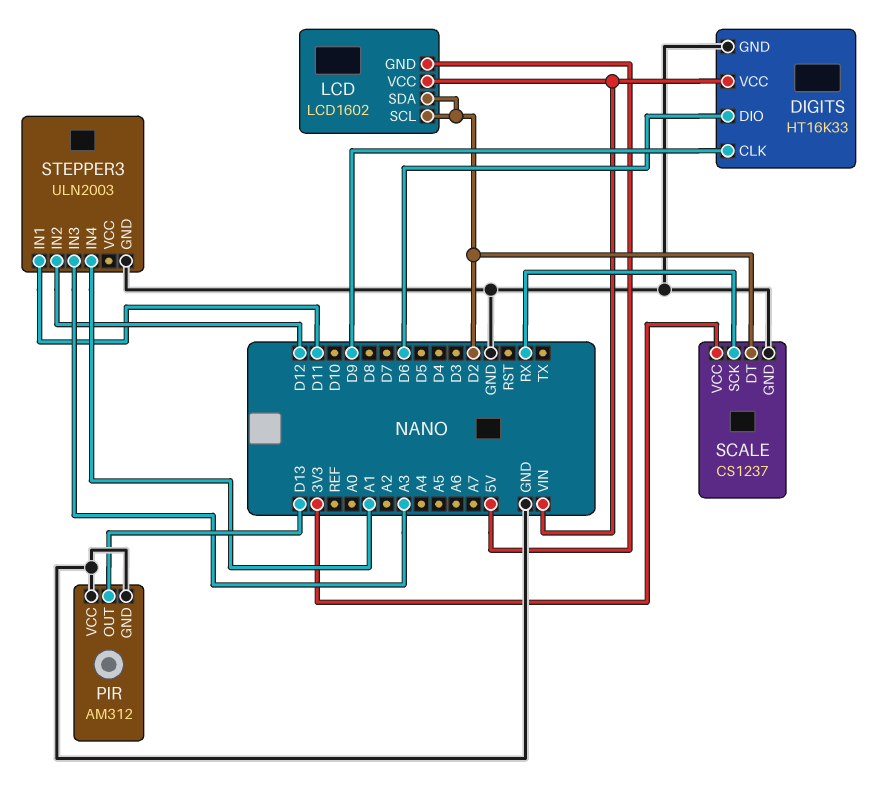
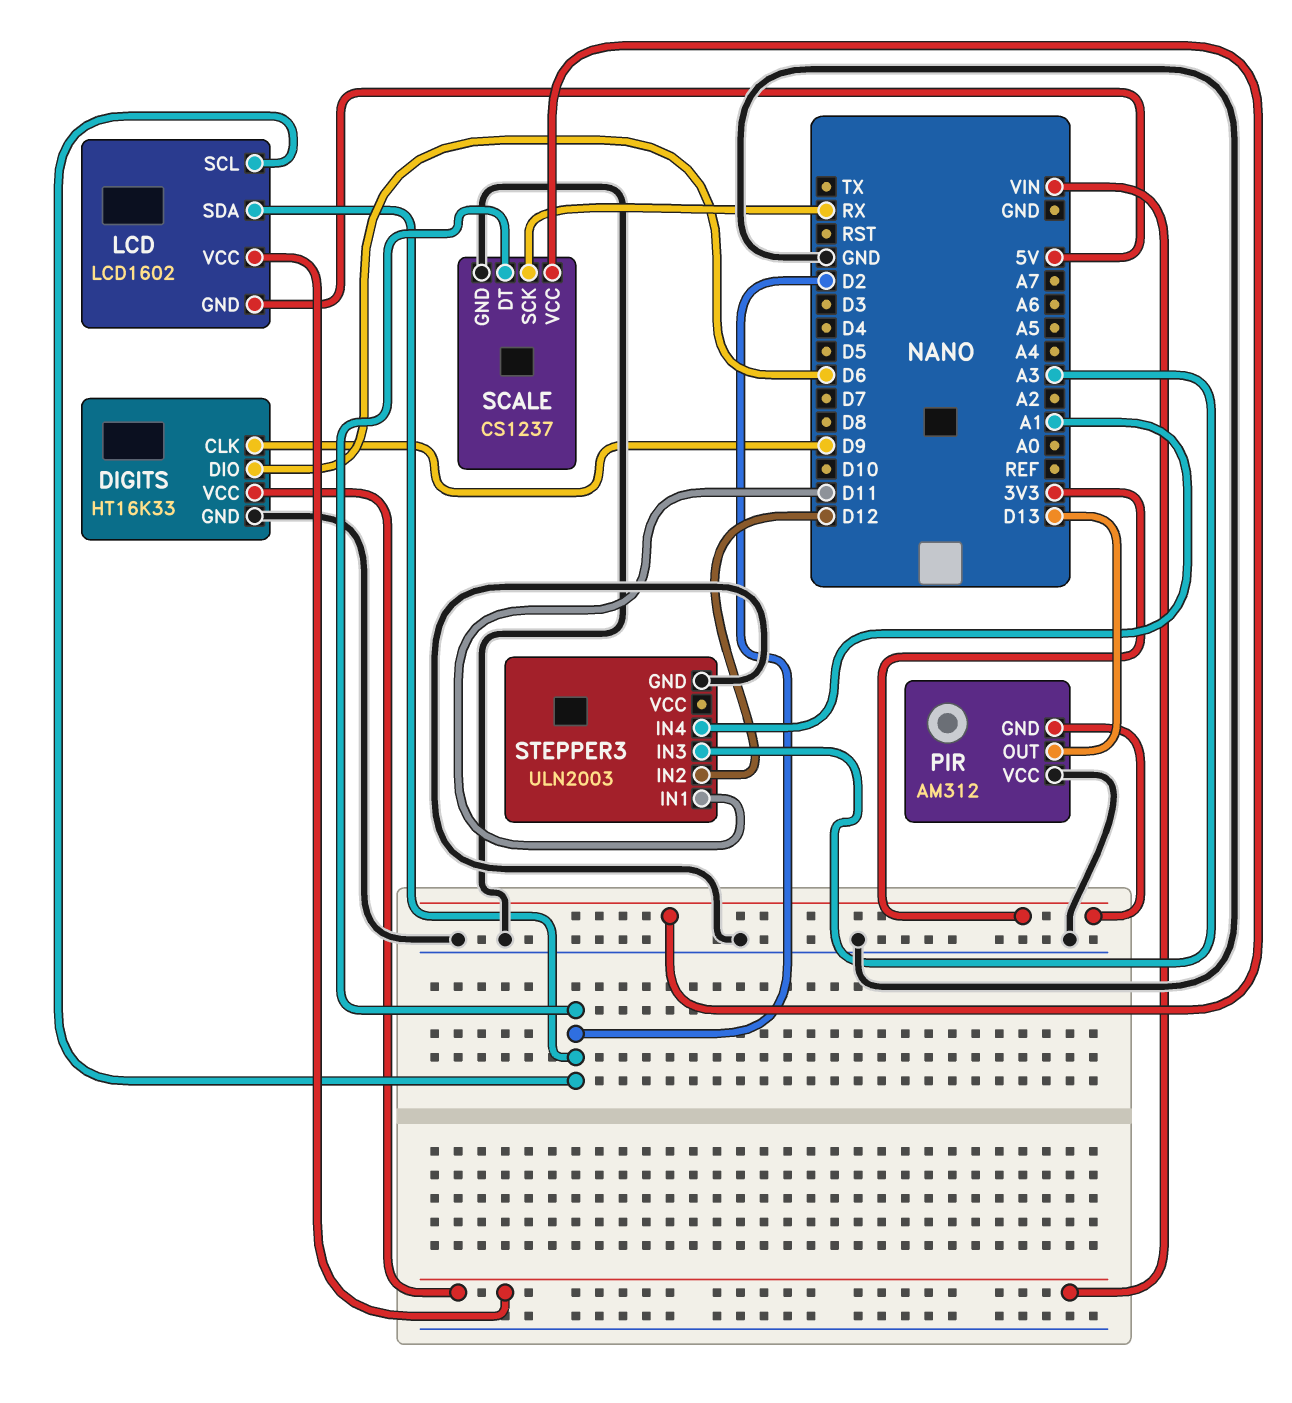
PIR pin GND: GND -> 3V3

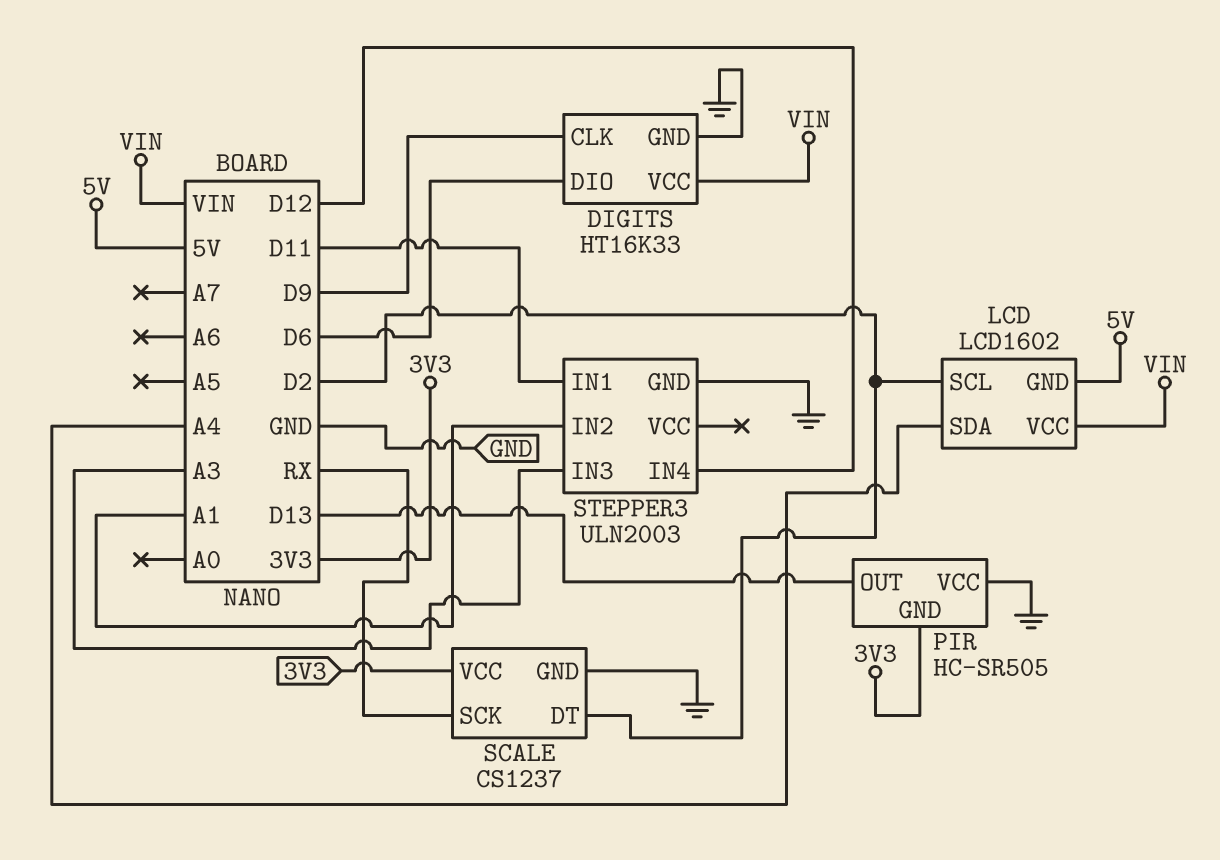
LCD pin SDA: D2 -> A4
PIR: AM312 -> HC-SR505
STEPPER3 pin IN2: D12 -> A1
STEPPER3 pin IN4: A1 -> D12

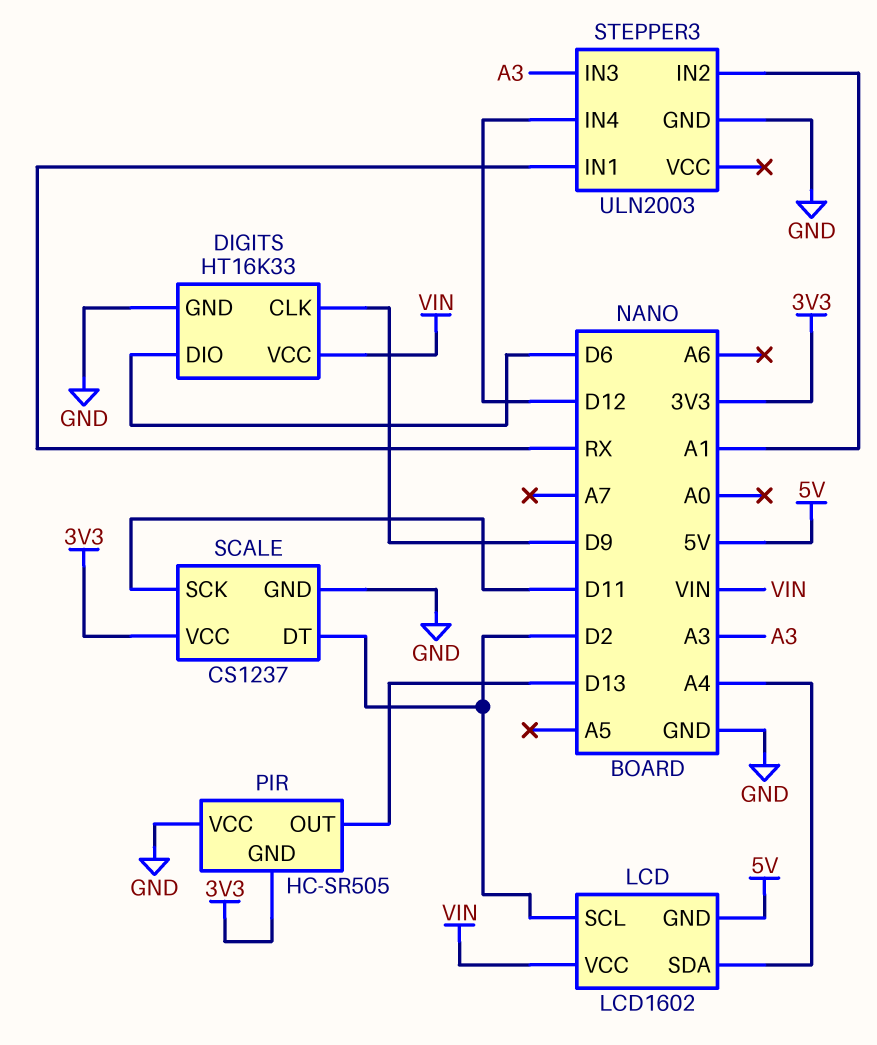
SCALE pin SCK: RX -> D11
STEPPER3 pin IN1: D11 -> RX

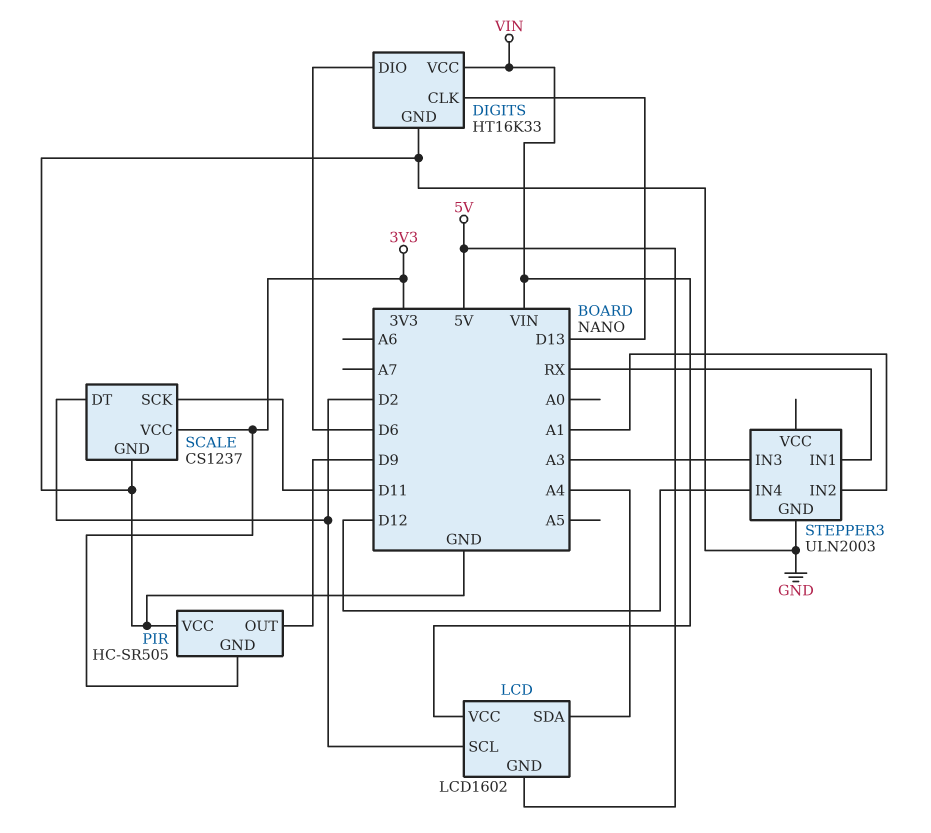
DIGITS pin CLK: D9 -> D13
PIR pin OUT: D13 -> D9

